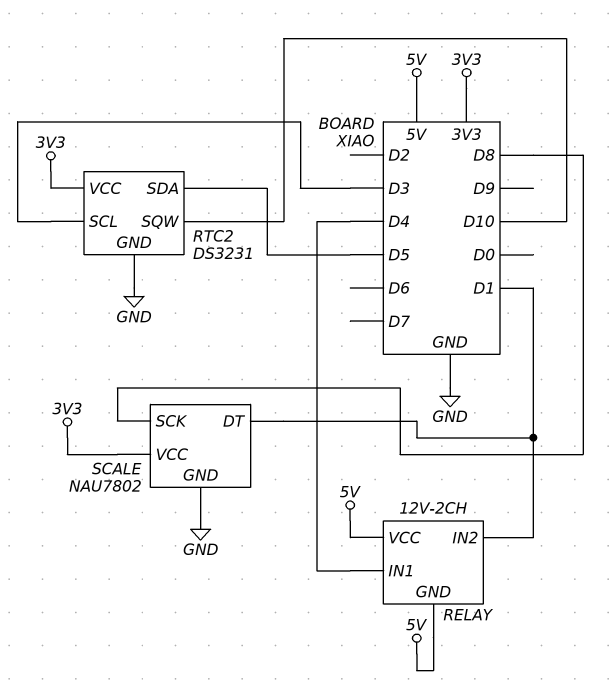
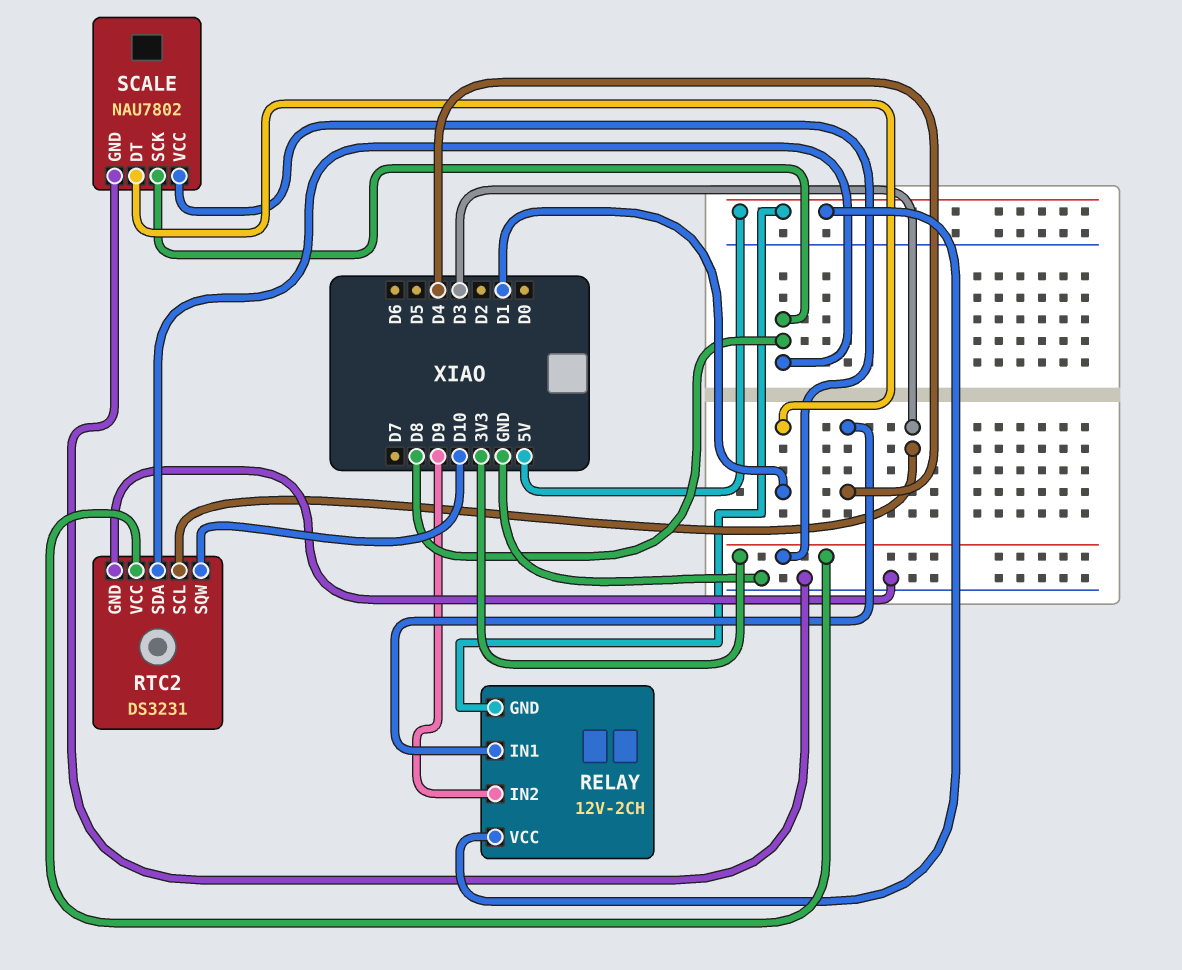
RELAY pin IN2: D1 -> D9
RTC2 pin SDA: D5 -> D8

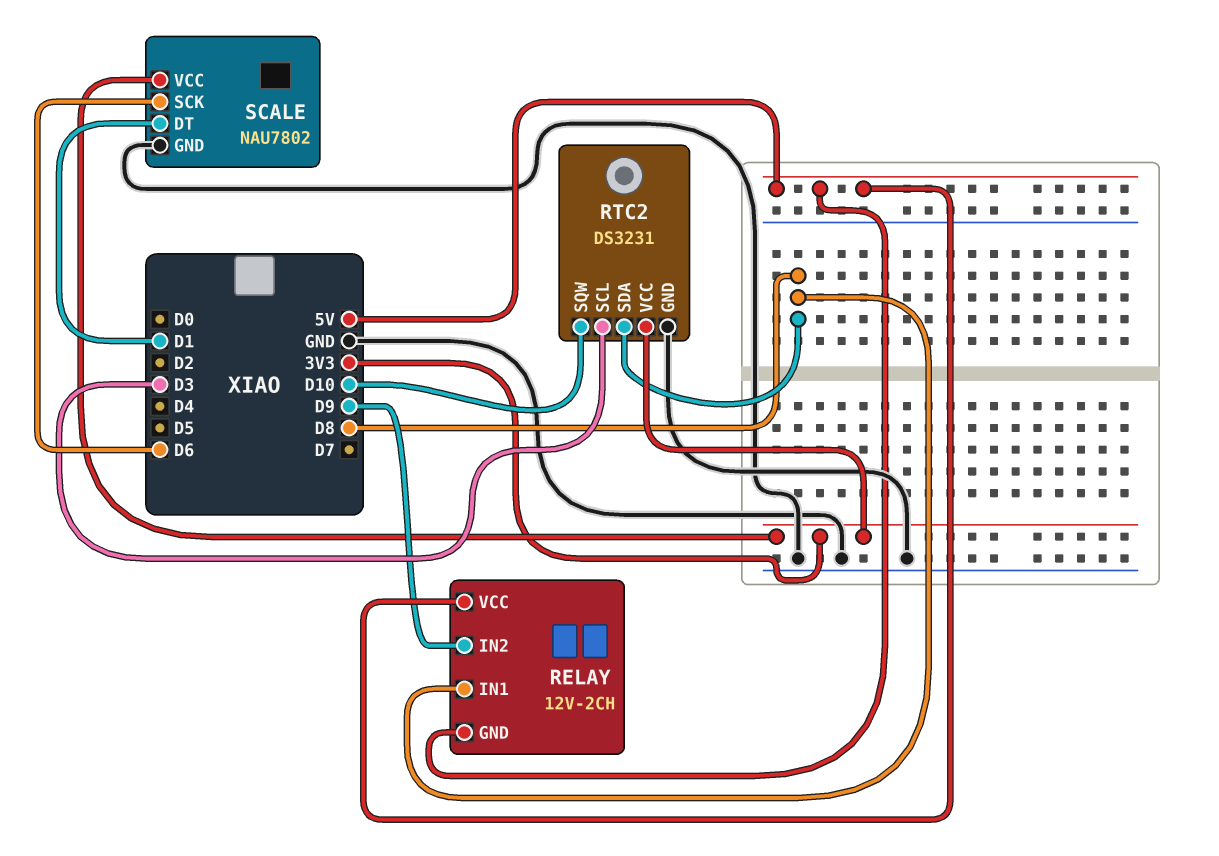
RELAY pin IN1: D4 -> D8
SCALE pin SCK: D8 -> D6

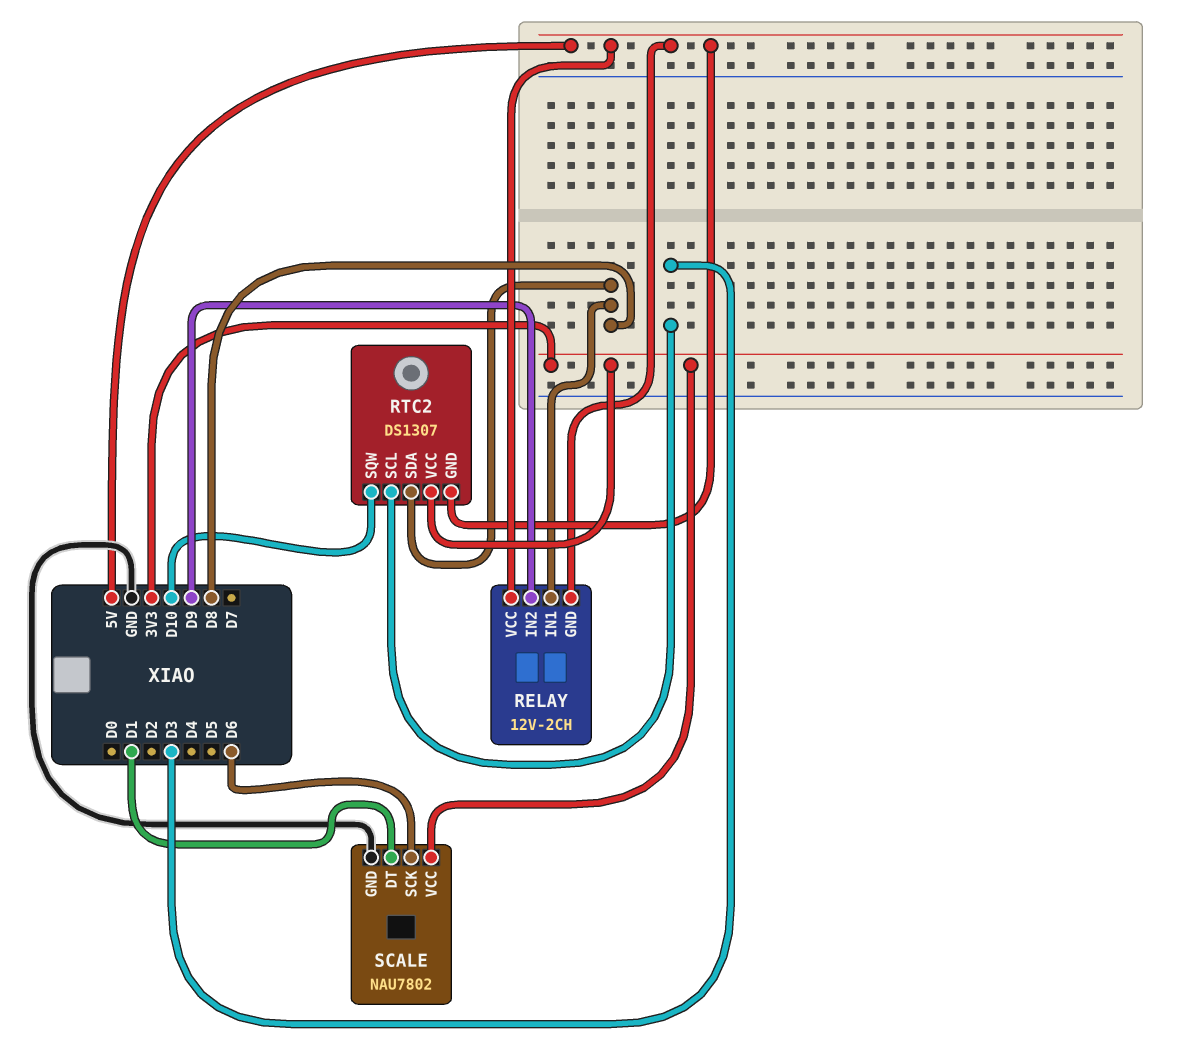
RTC2: DS3231 -> DS1307
RTC2 pin GND: GND -> 5V

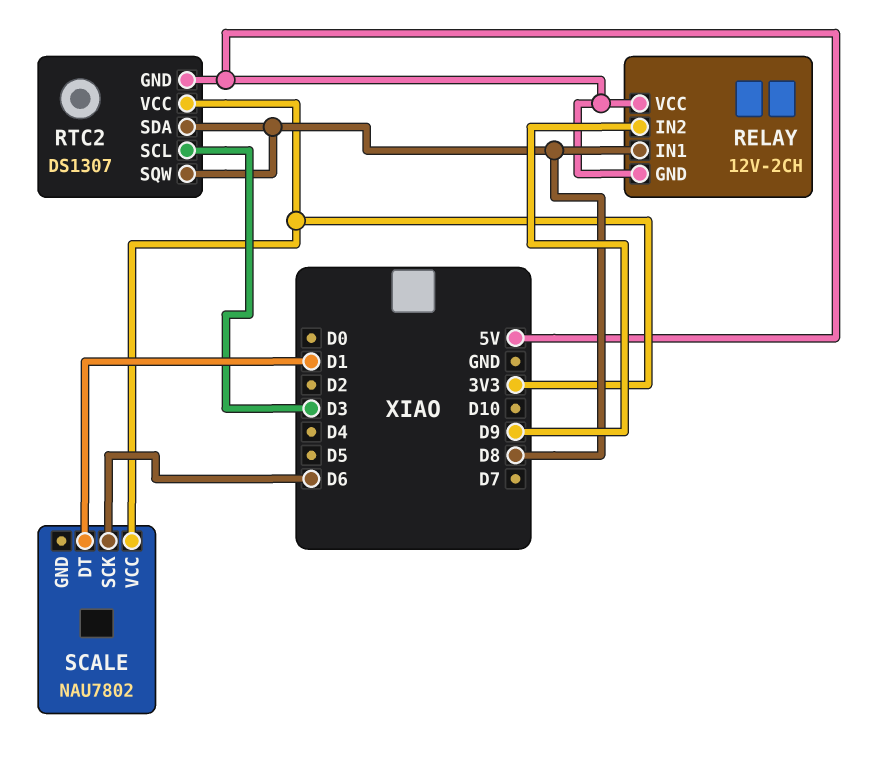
RTC2 pin SQW: D10 -> D8
SCALE pin GND: GND -> none

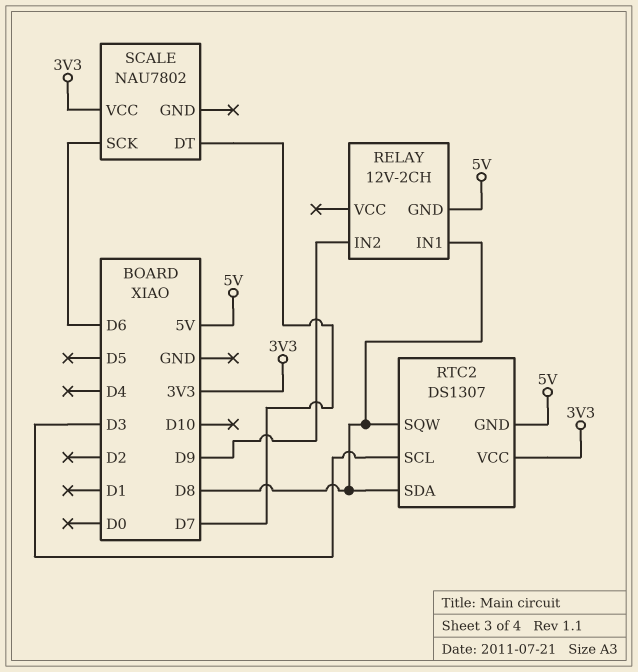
RELAY pin VCC: 5V -> none
SCALE pin DT: D1 -> D7

